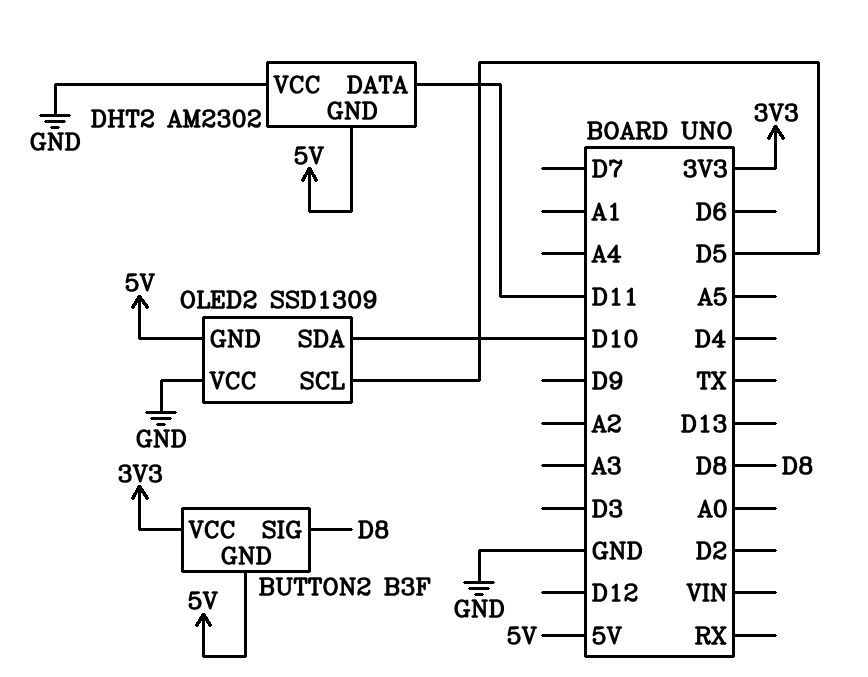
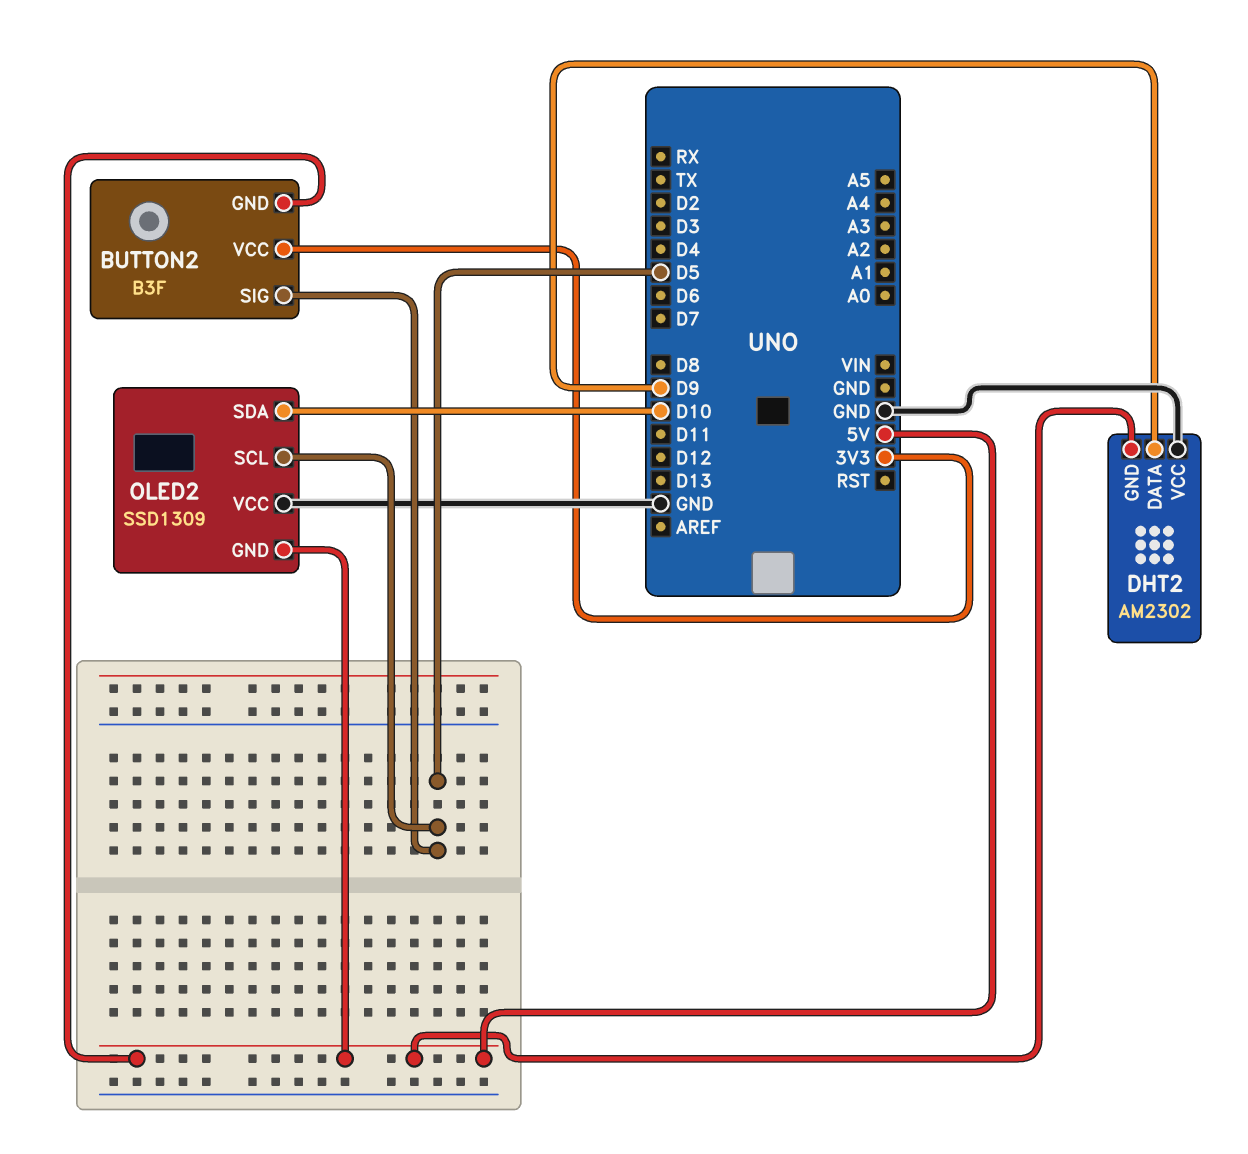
BUTTON2 pin SIG: D8 -> D5
DHT2 pin DATA: D11 -> D9

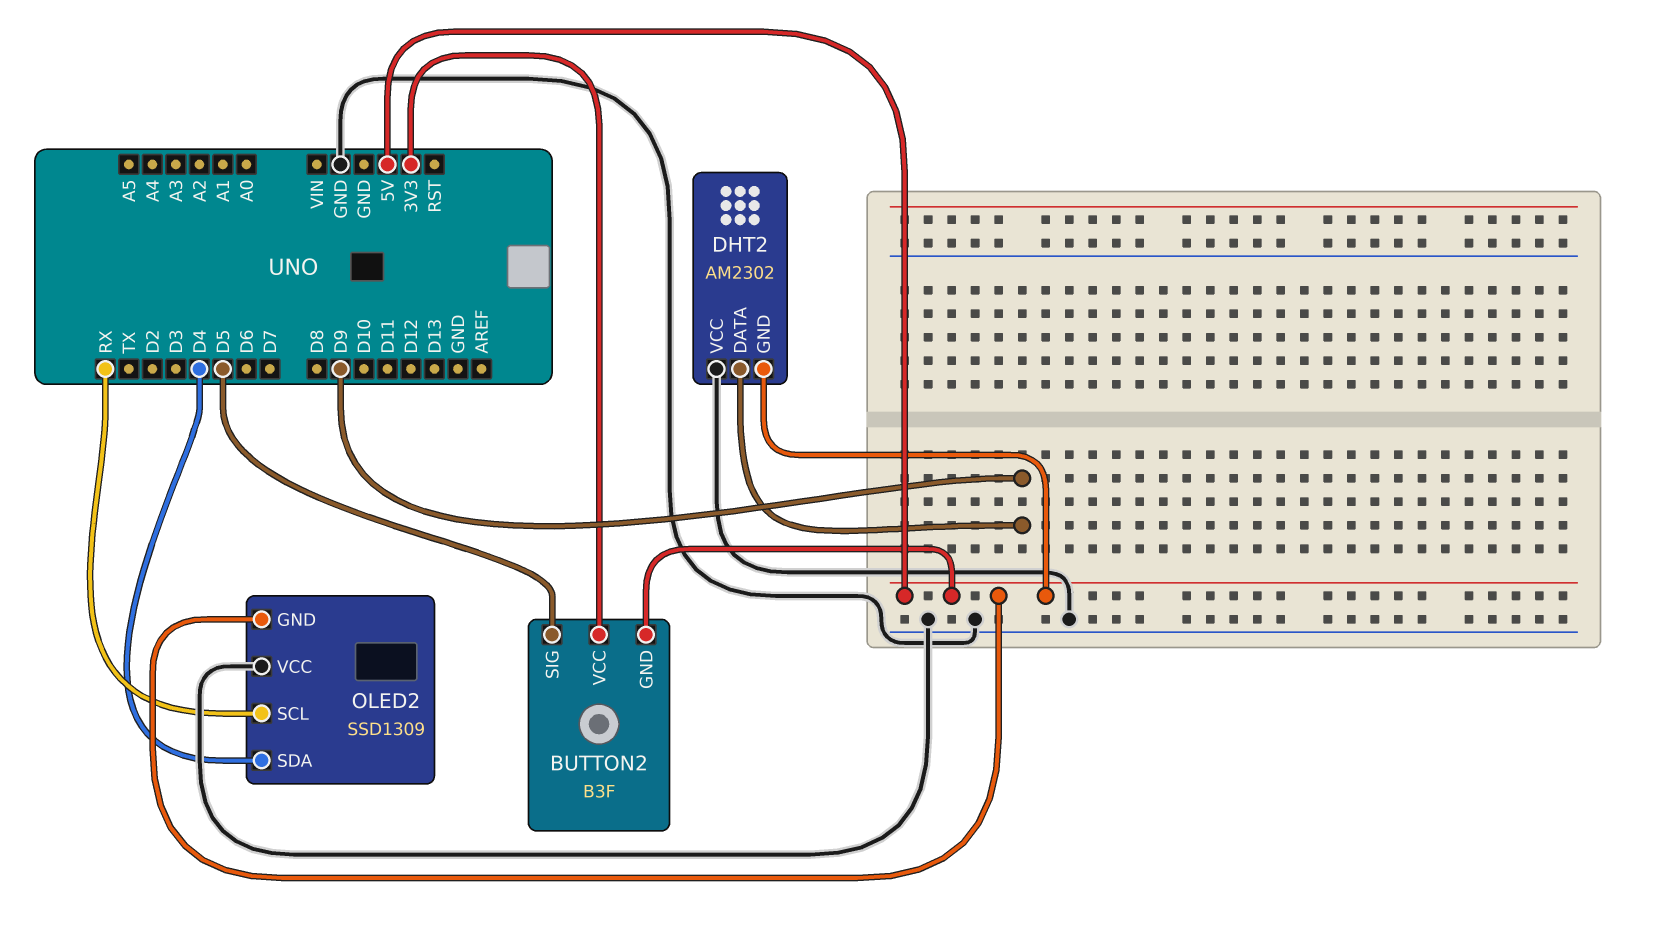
OLED2 pin SCL: D5 -> RX
OLED2 pin SDA: D10 -> D4

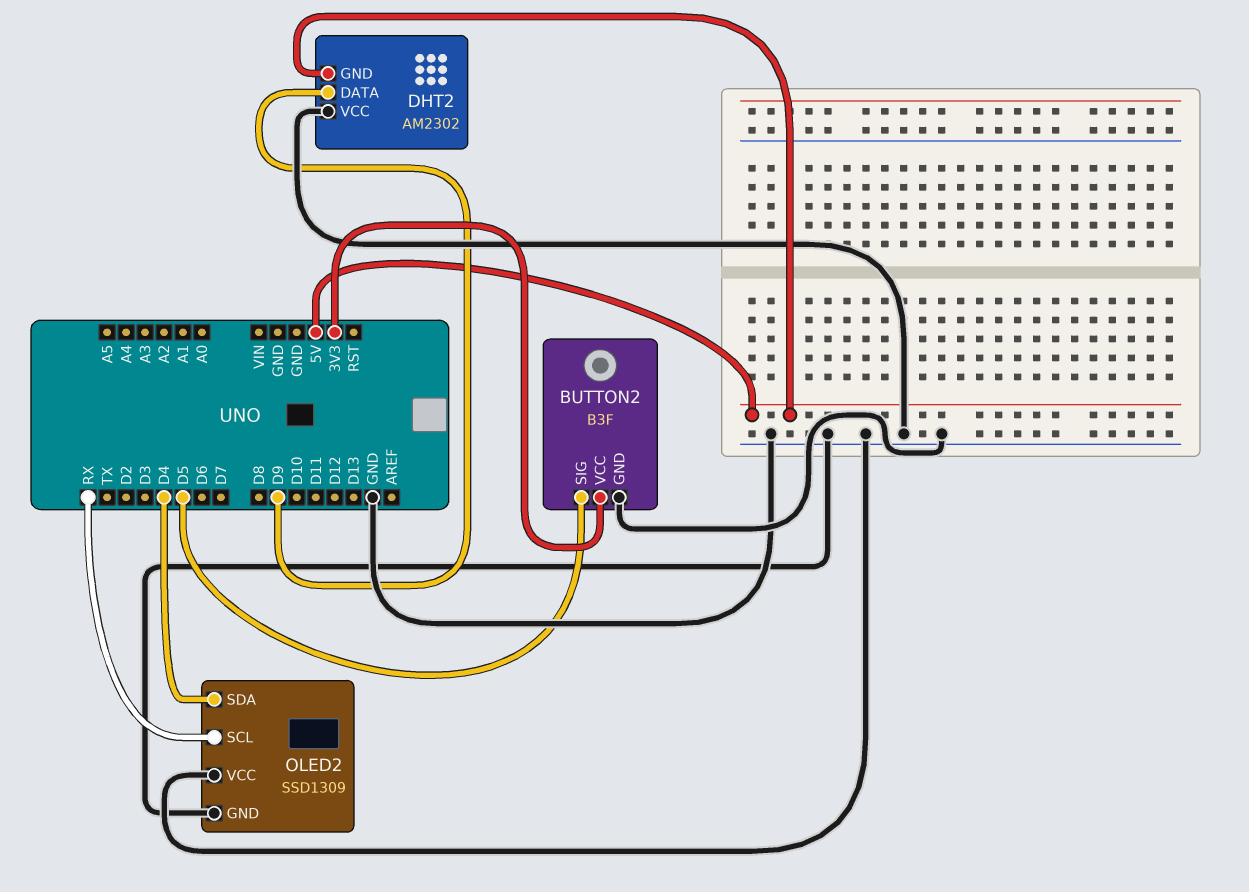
BUTTON2 pin GND: 5V -> GND
OLED2 pin GND: 5V -> GND

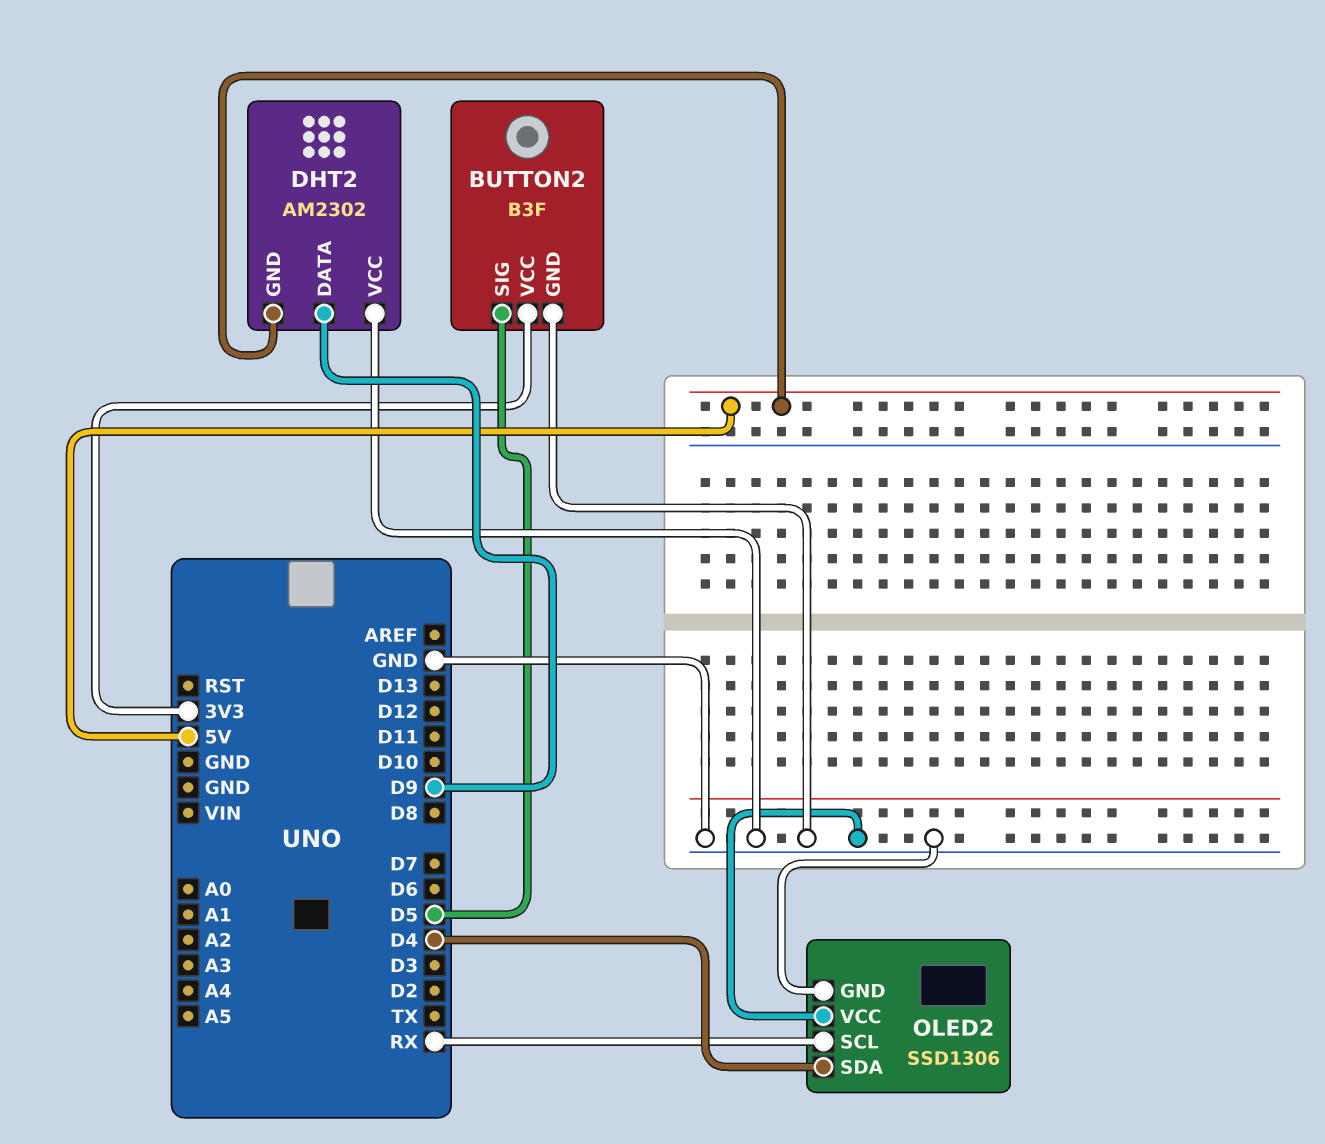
OLED2: SSD1309 -> SSD1306

